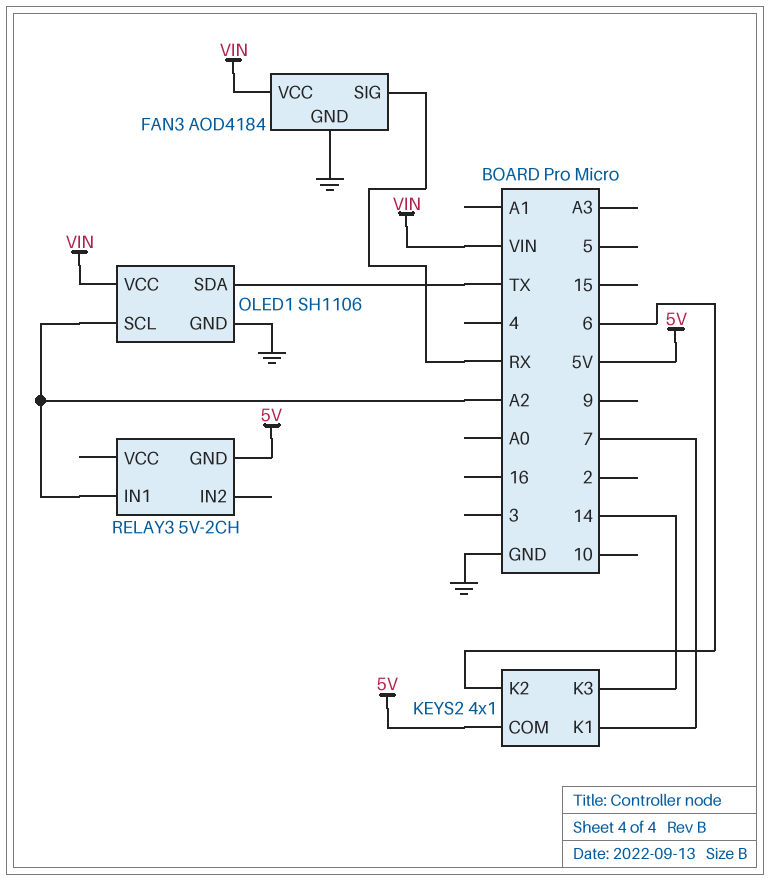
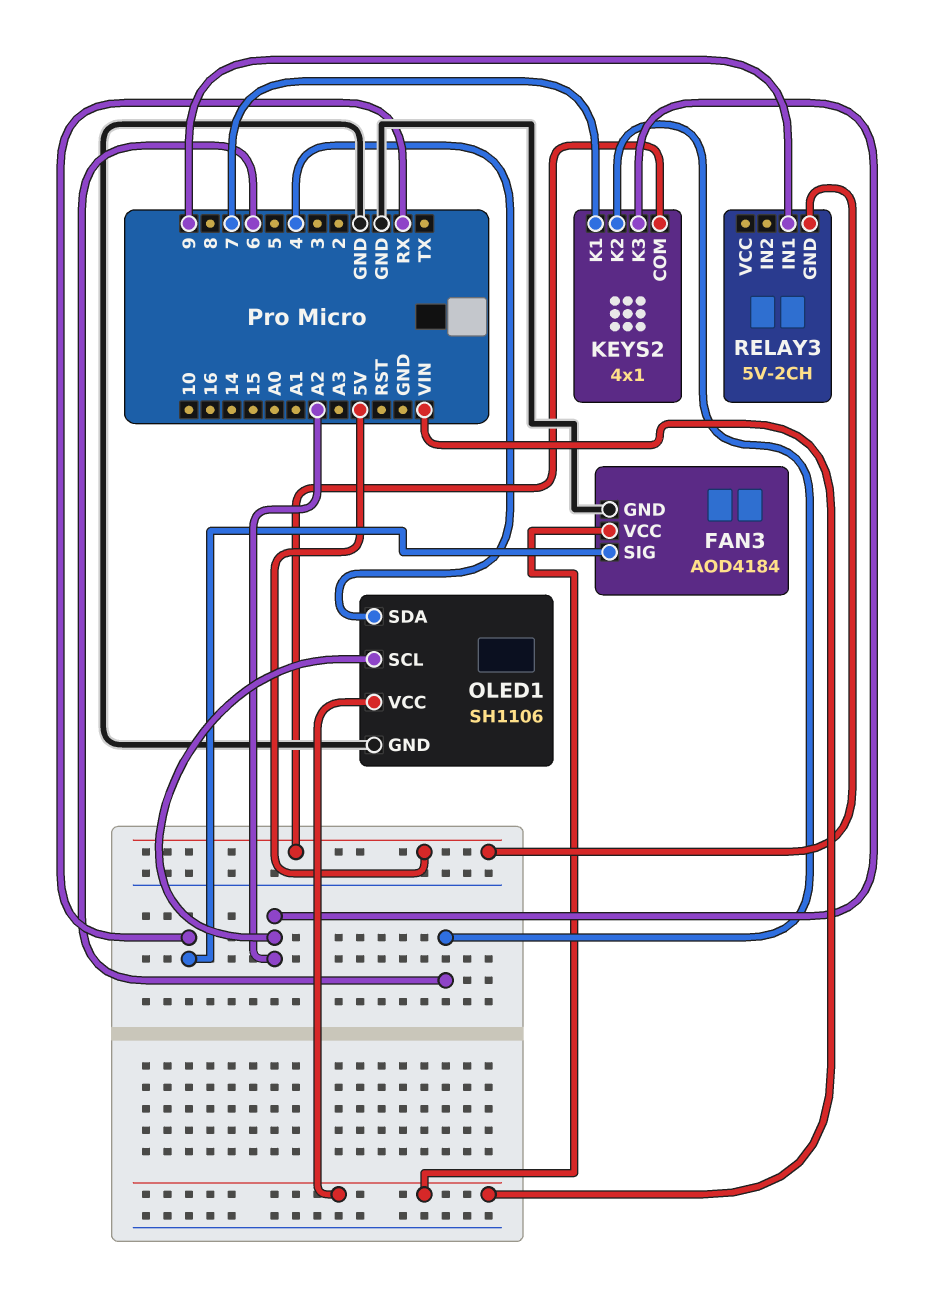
KEYS2 pin K3: 14 -> A2
OLED1 pin SDA: TX -> 4
RELAY3 pin IN1: A2 -> 9

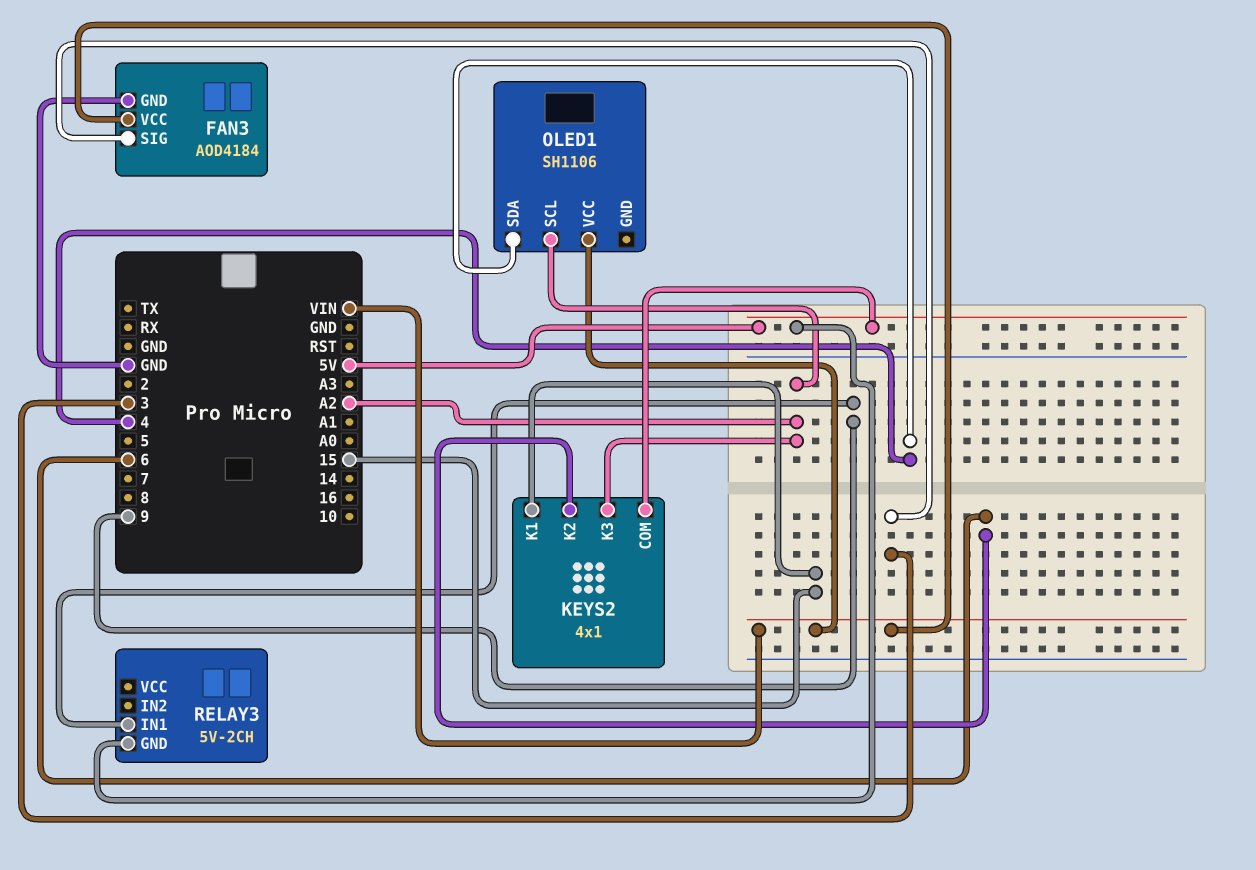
FAN3 pin SIG: RX -> 3
KEYS2 pin K1: 7 -> 15
OLED1 pin GND: GND -> none

